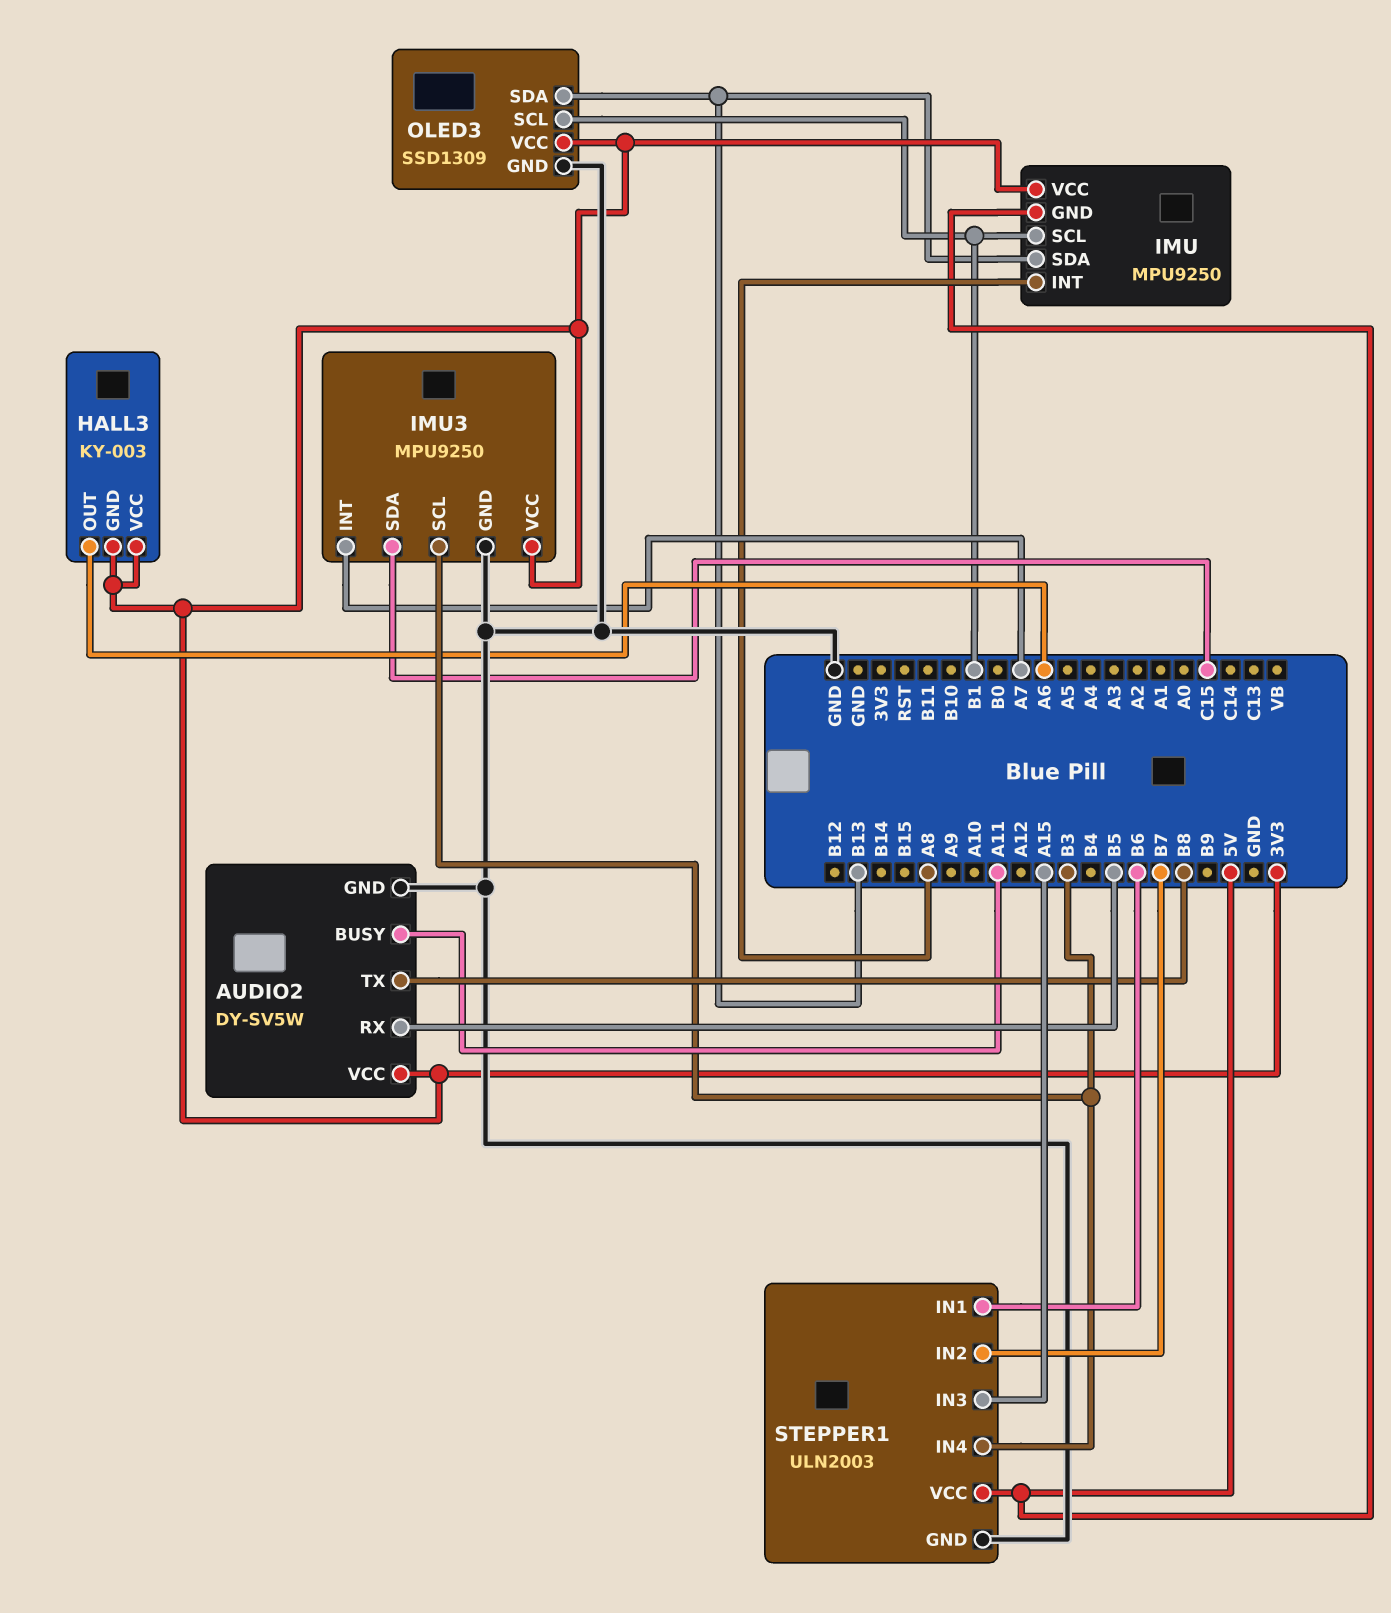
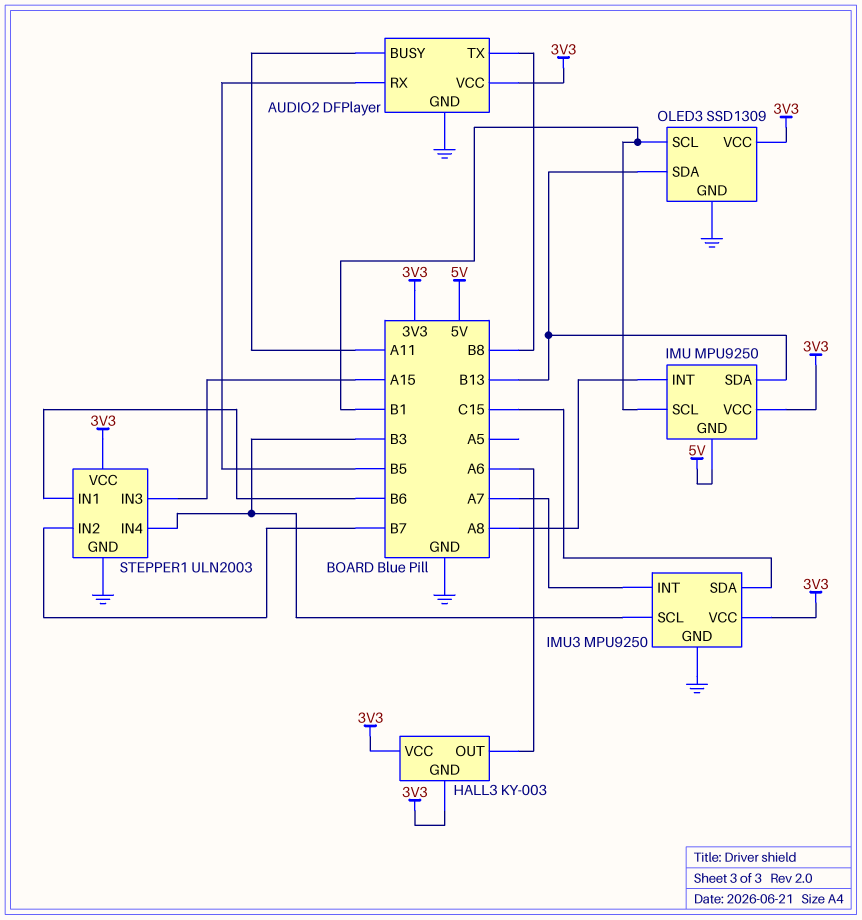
AUDIO2: DY-SV5W -> DFPlayer
STEPPER1 pin VCC: 5V -> 3V3

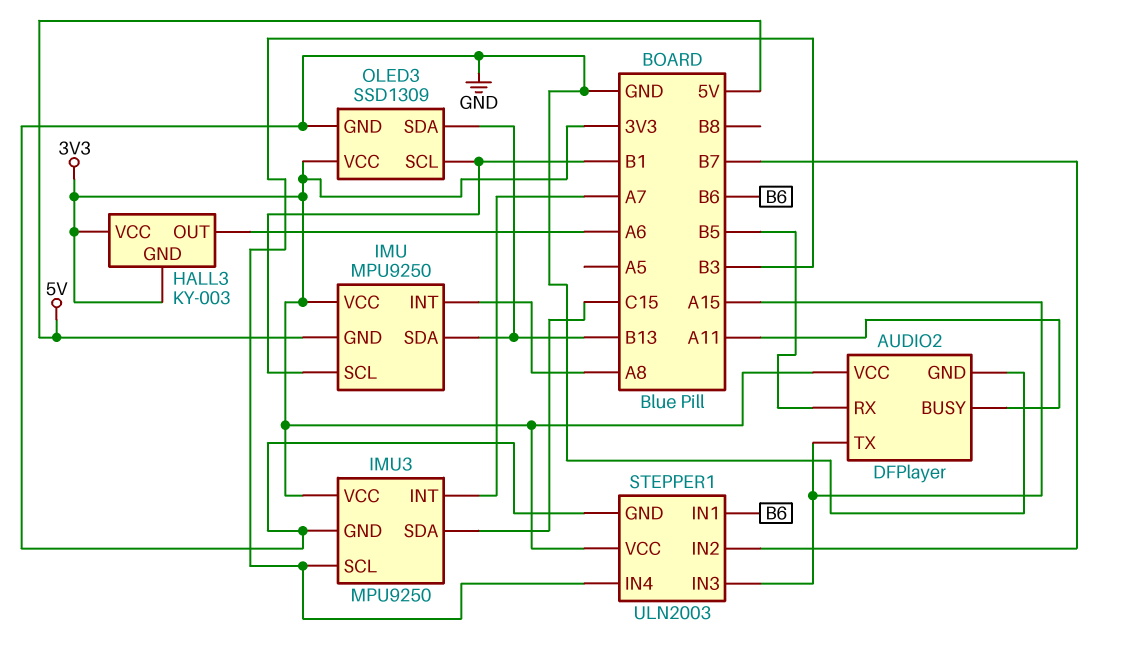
AUDIO2 pin TX: B8 -> A15

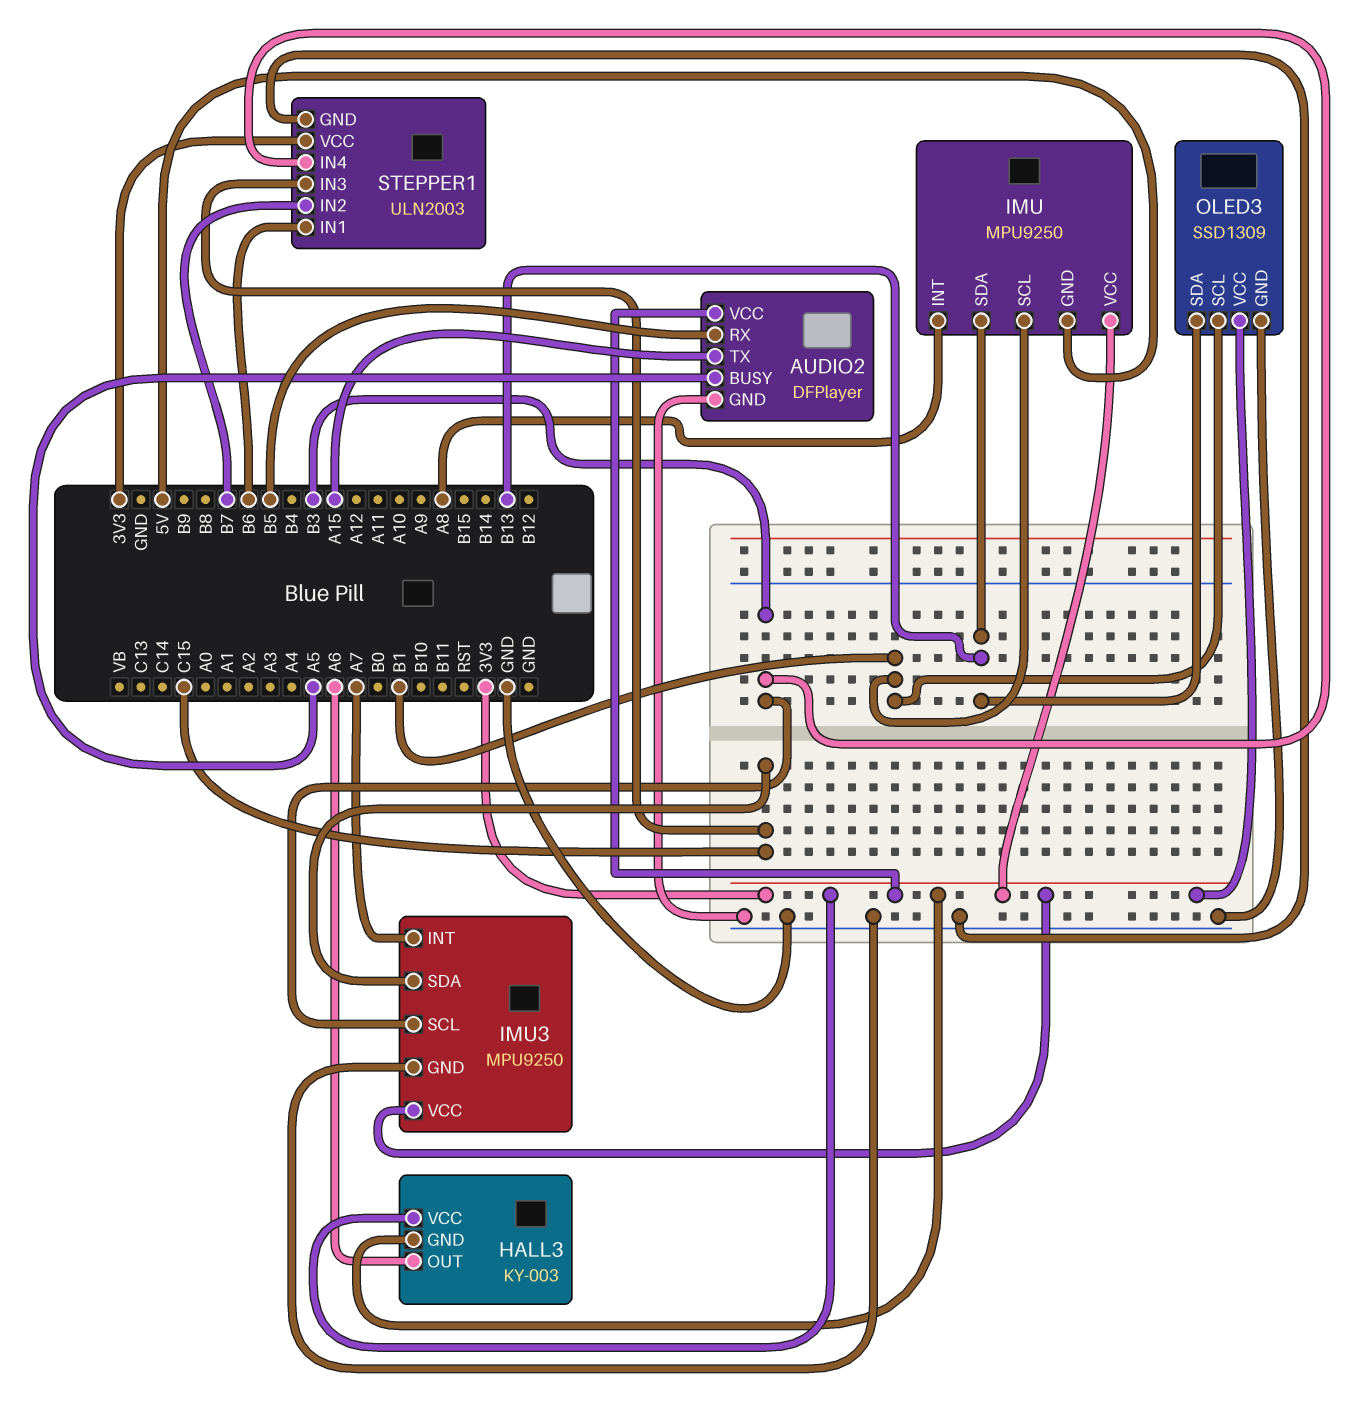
AUDIO2 pin BUSY: A11 -> A5
STEPPER1 pin IN3: A15 -> C15

